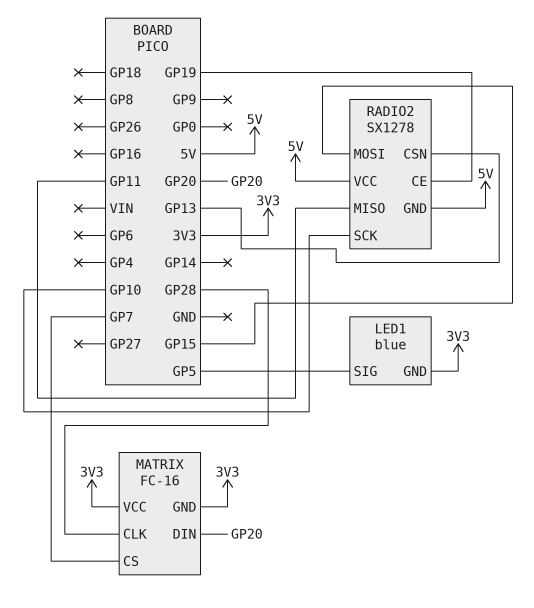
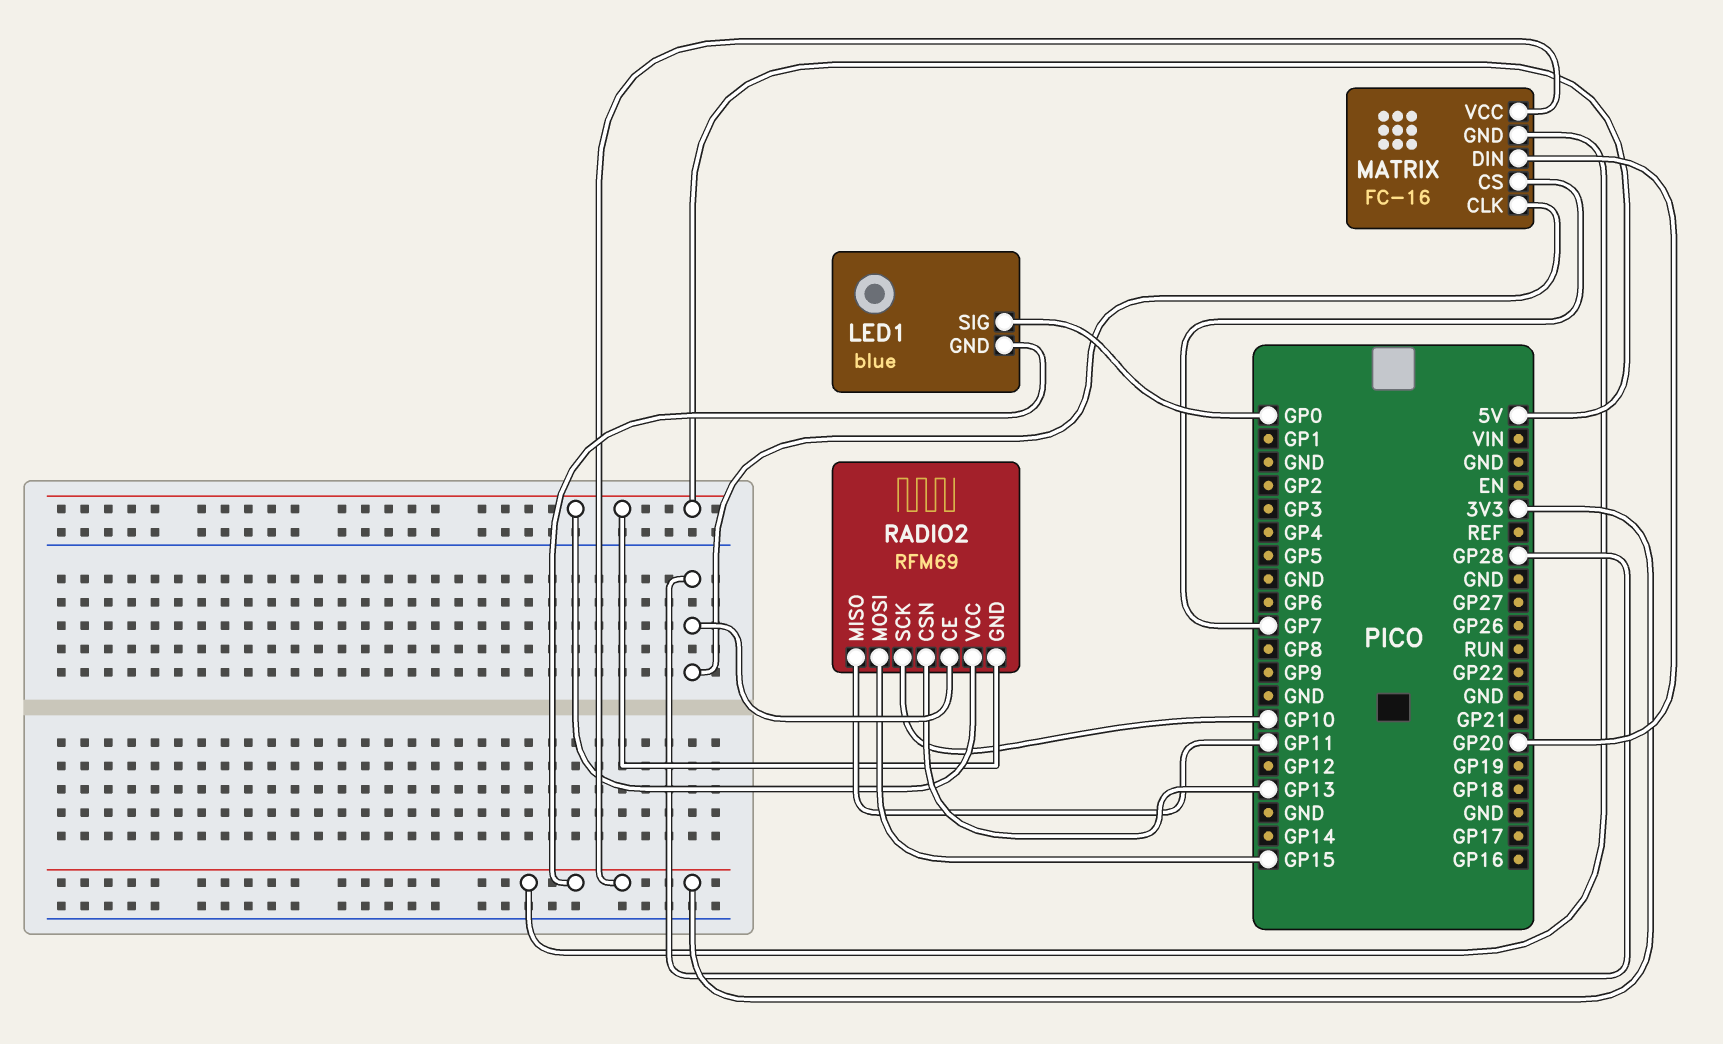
LED1 pin SIG: GP5 -> GP0
RADIO2: SX1278 -> RFM69
RADIO2 pin CE: GP19 -> GP28

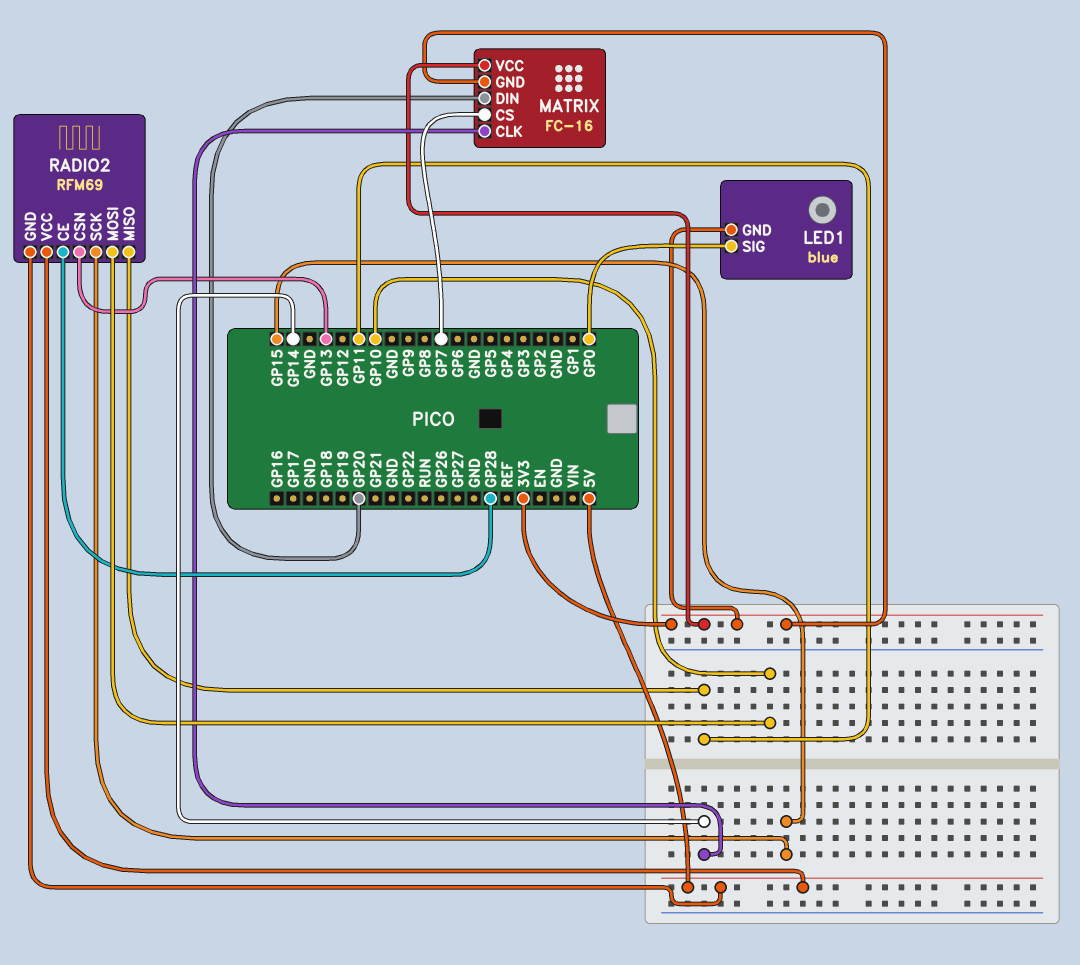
MATRIX pin CLK: GP28 -> GP14
RADIO2 pin MOSI: GP15 -> GP10
RADIO2 pin SCK: GP10 -> GP15

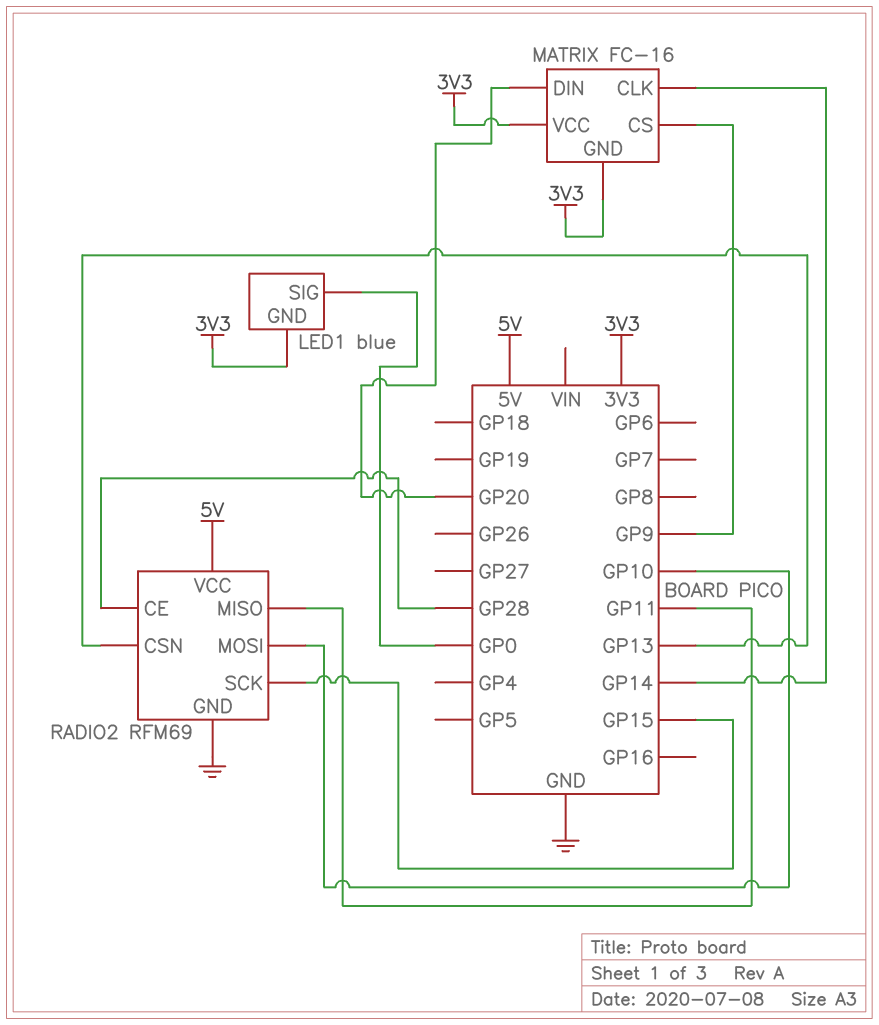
MATRIX pin CS: GP7 -> GP9
RADIO2 pin GND: 5V -> GND

